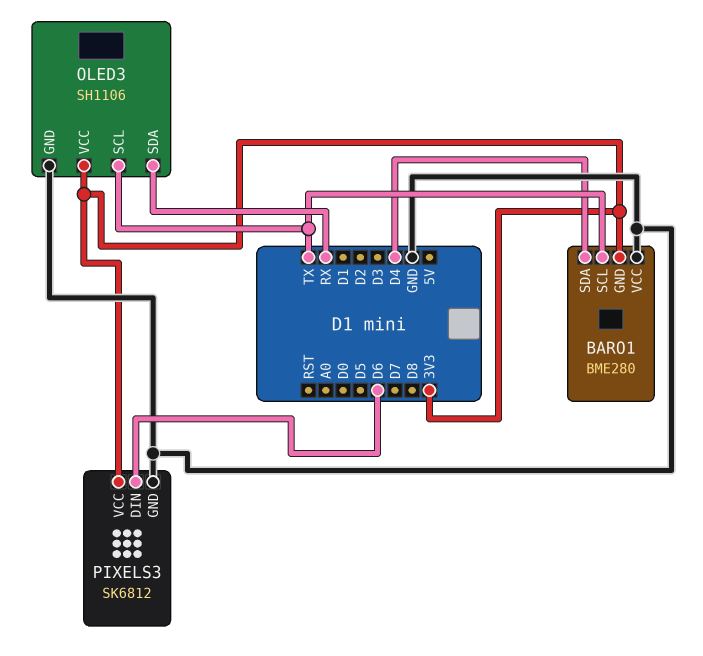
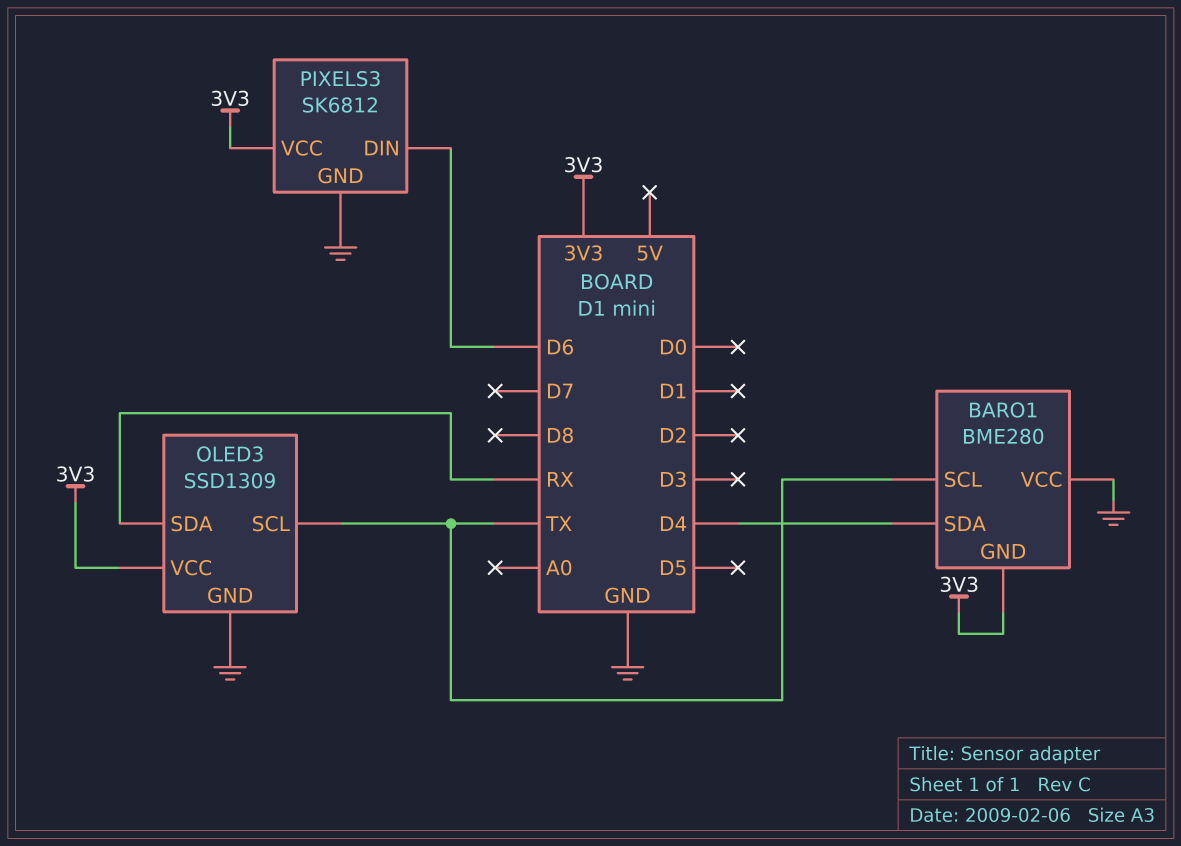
OLED3: SH1106 -> SSD1309

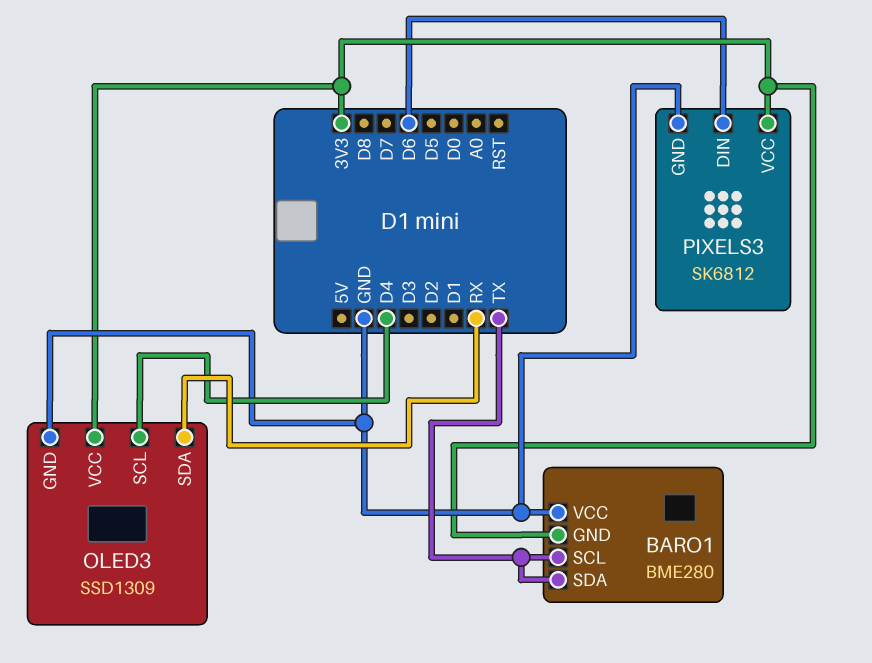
BARO1 pin SDA: D4 -> TX
OLED3 pin SCL: TX -> D4

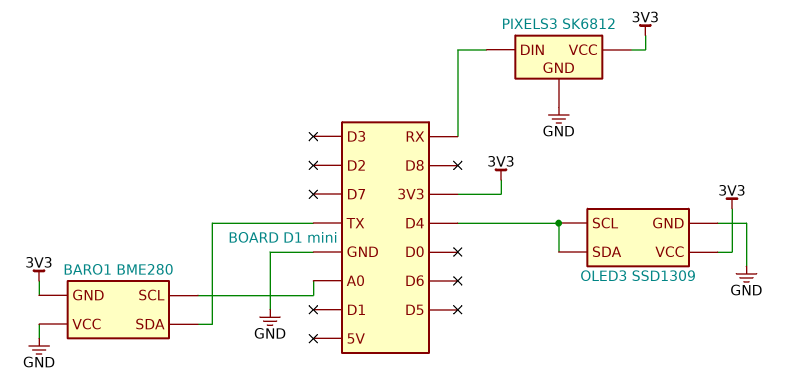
BARO1 pin SCL: TX -> A0
OLED3 pin SDA: RX -> D4
PIXELS3 pin DIN: D6 -> RX

